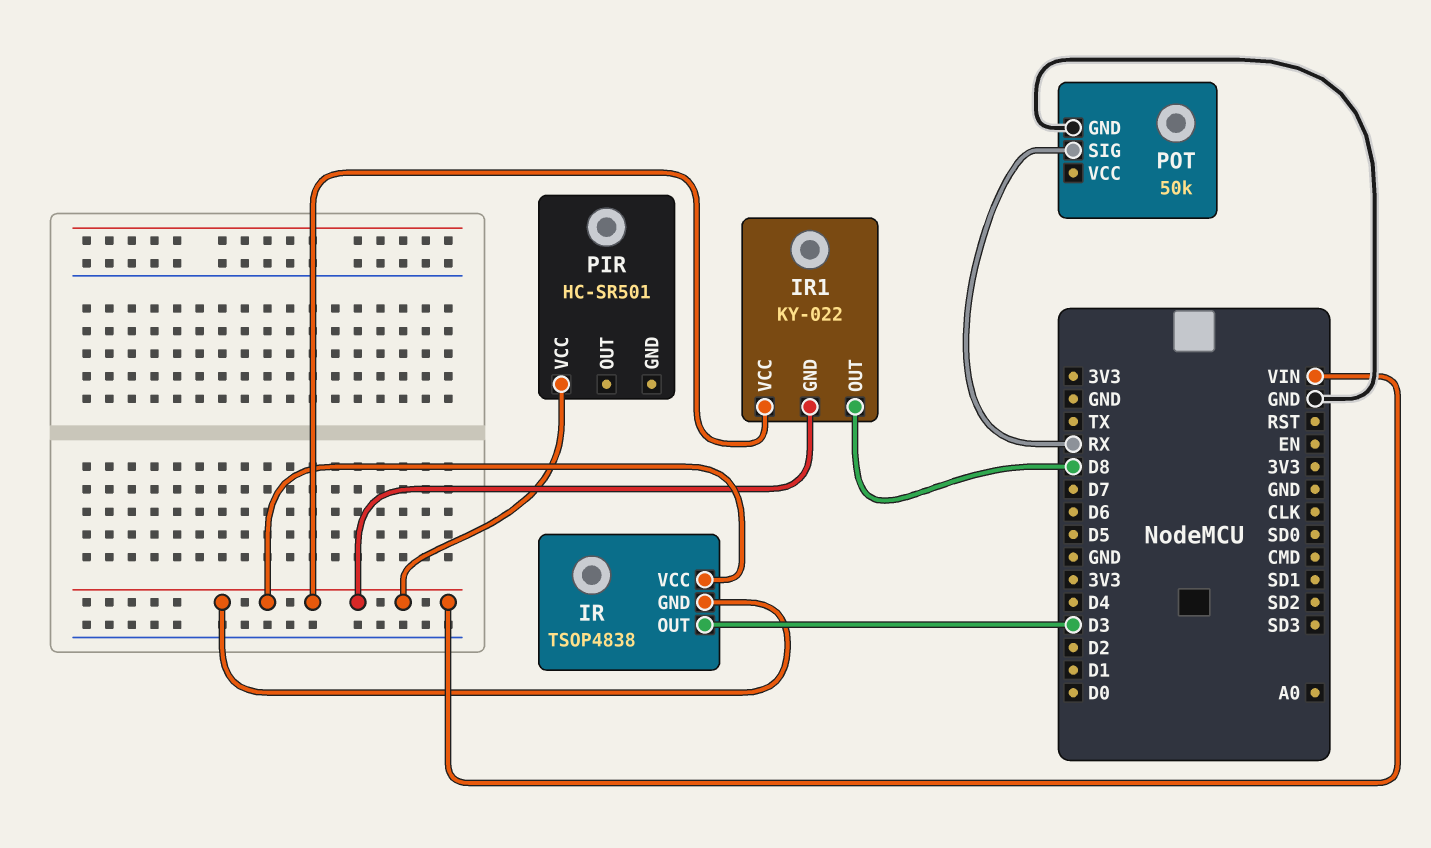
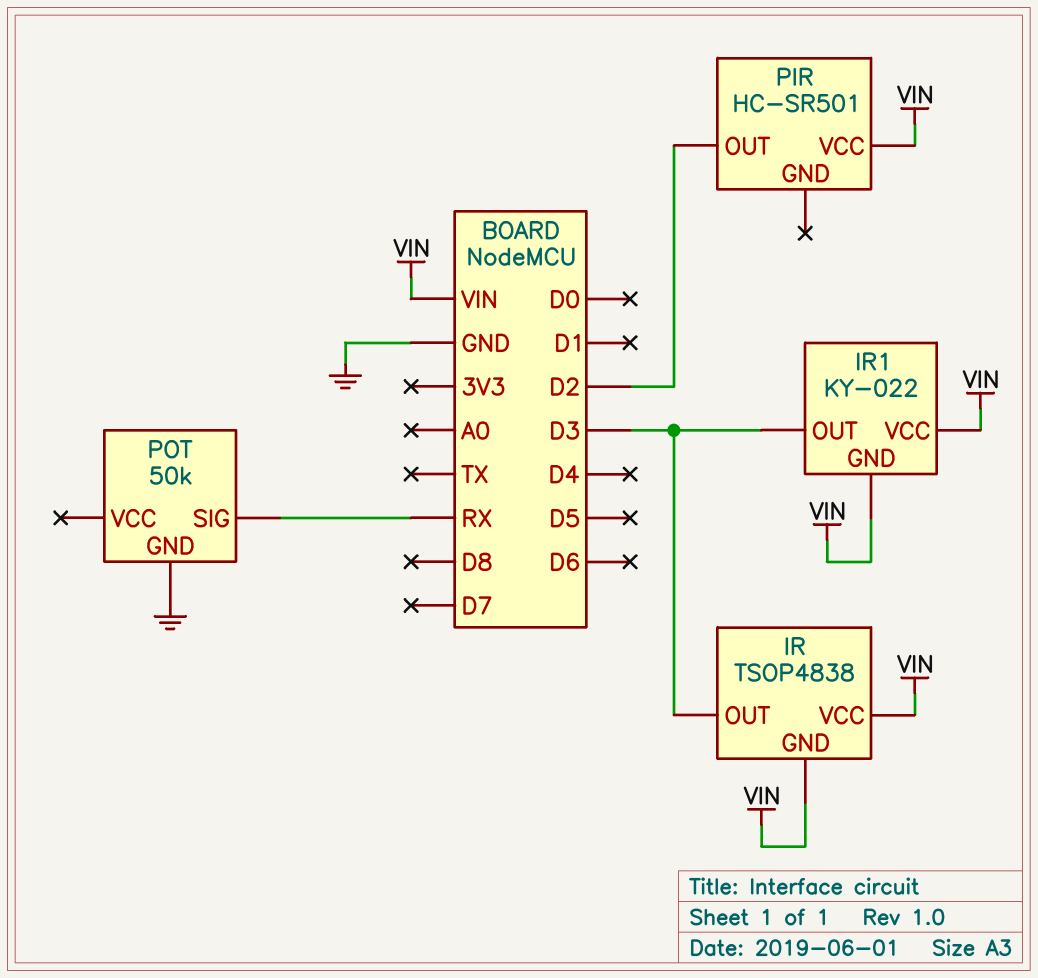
IR1 pin OUT: D8 -> D3
PIR pin OUT: none -> D2

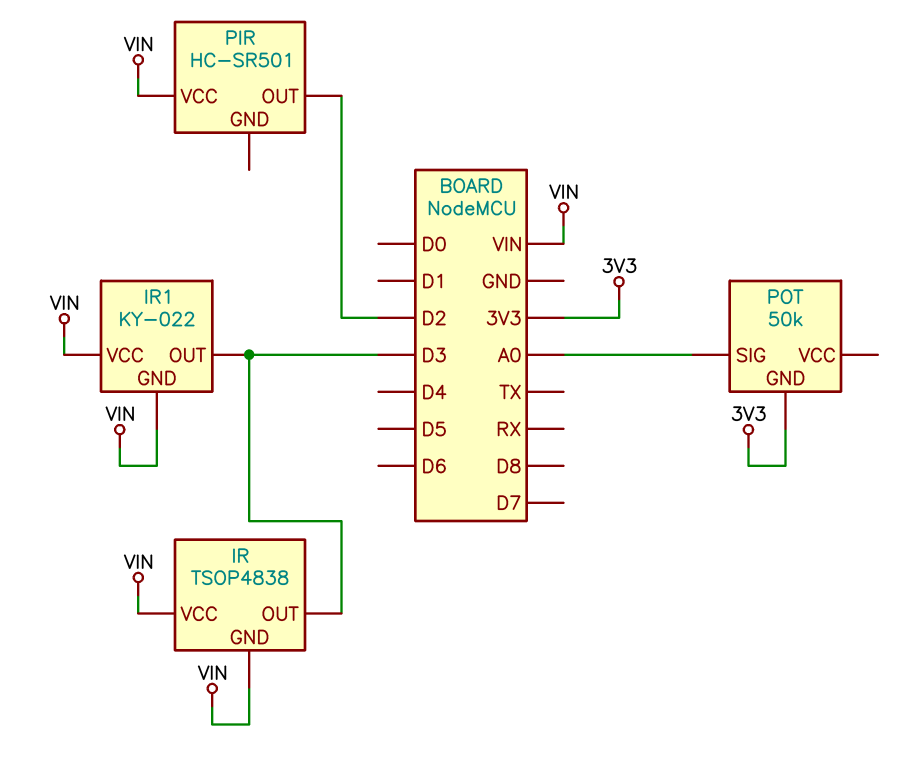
POT pin GND: GND -> 3V3
POT pin SIG: RX -> A0

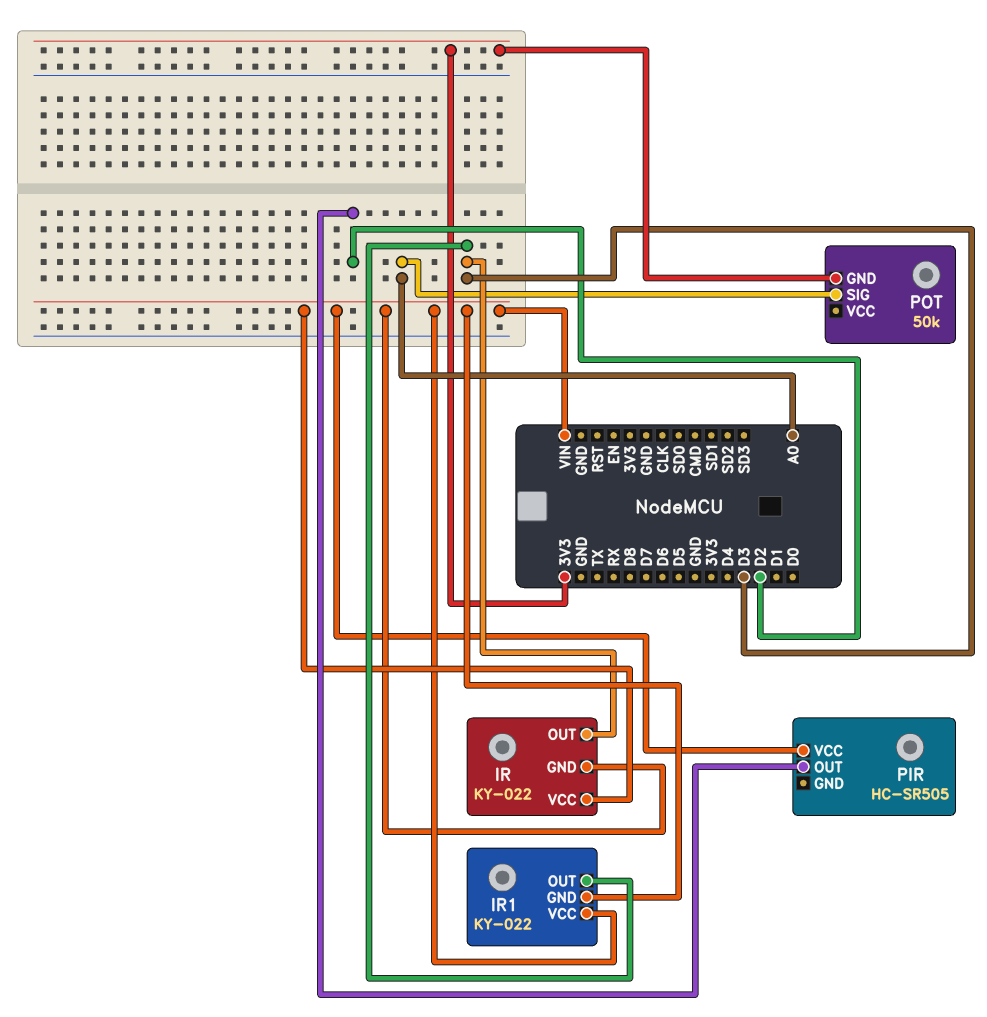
IR: TSOP4838 -> KY-022
PIR: HC-SR501 -> HC-SR505

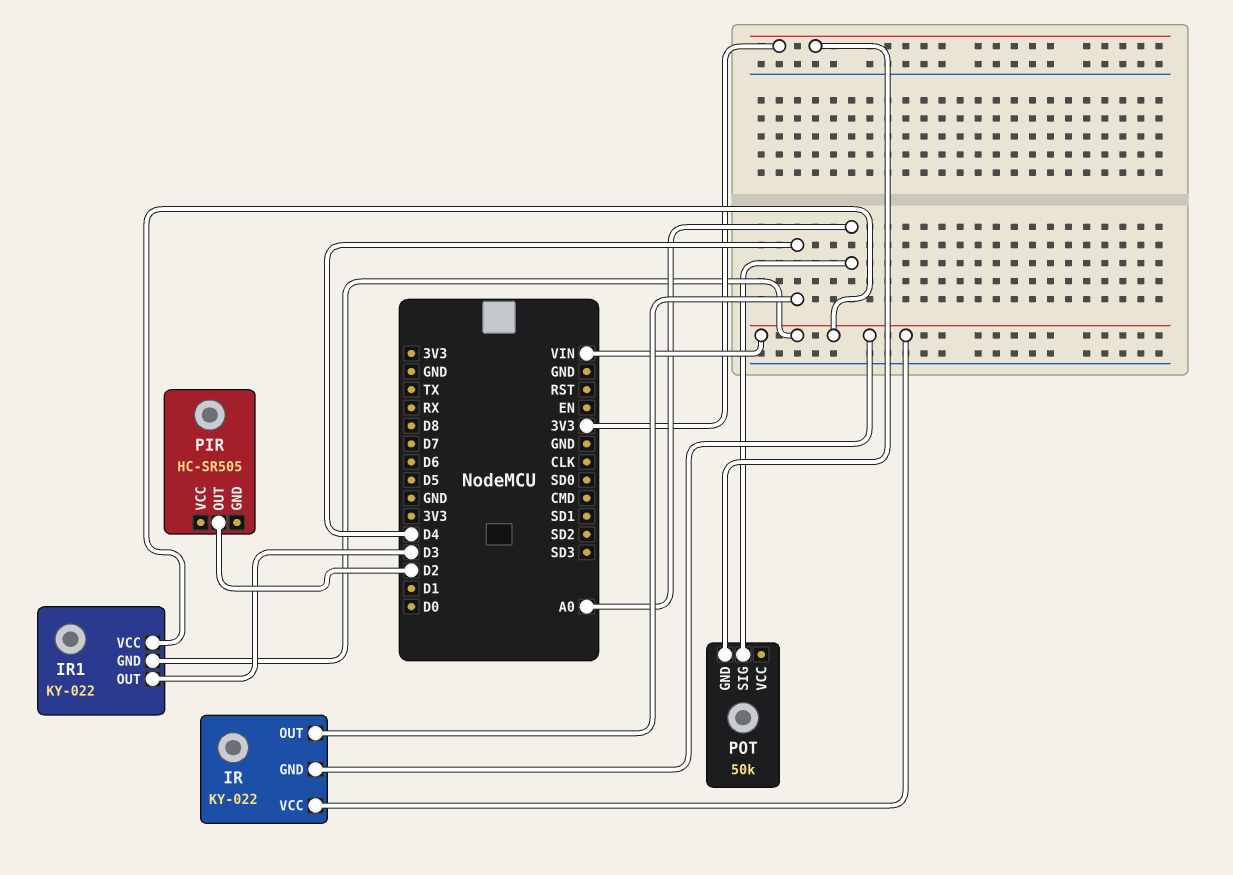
IR pin OUT: D3 -> D4
PIR pin VCC: VIN -> none

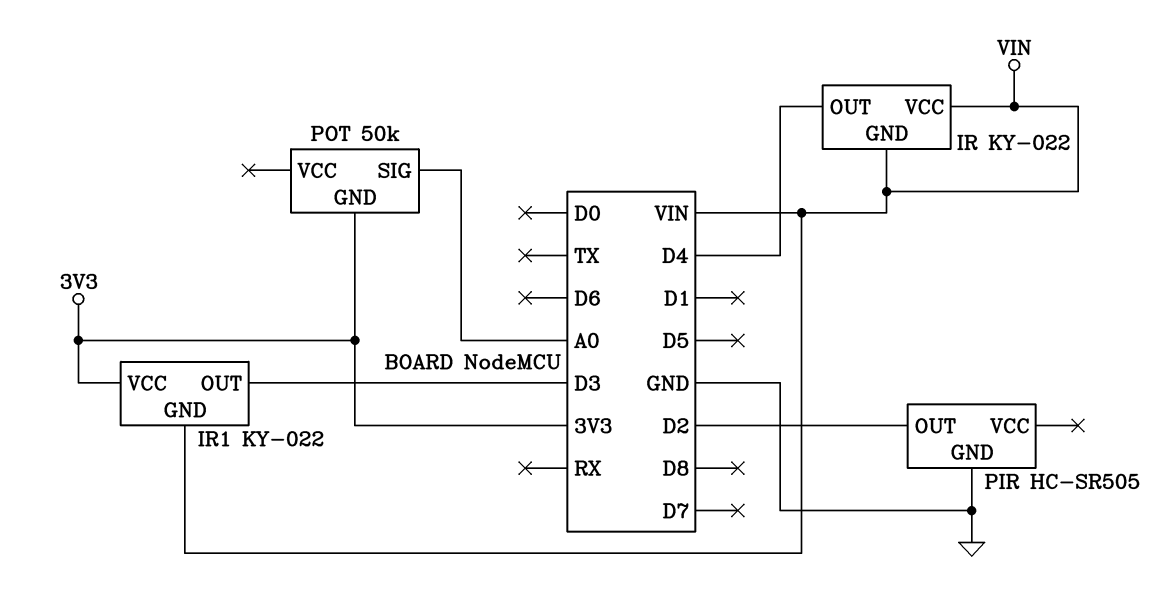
IR1 pin VCC: VIN -> 3V3
PIR pin GND: none -> GND

